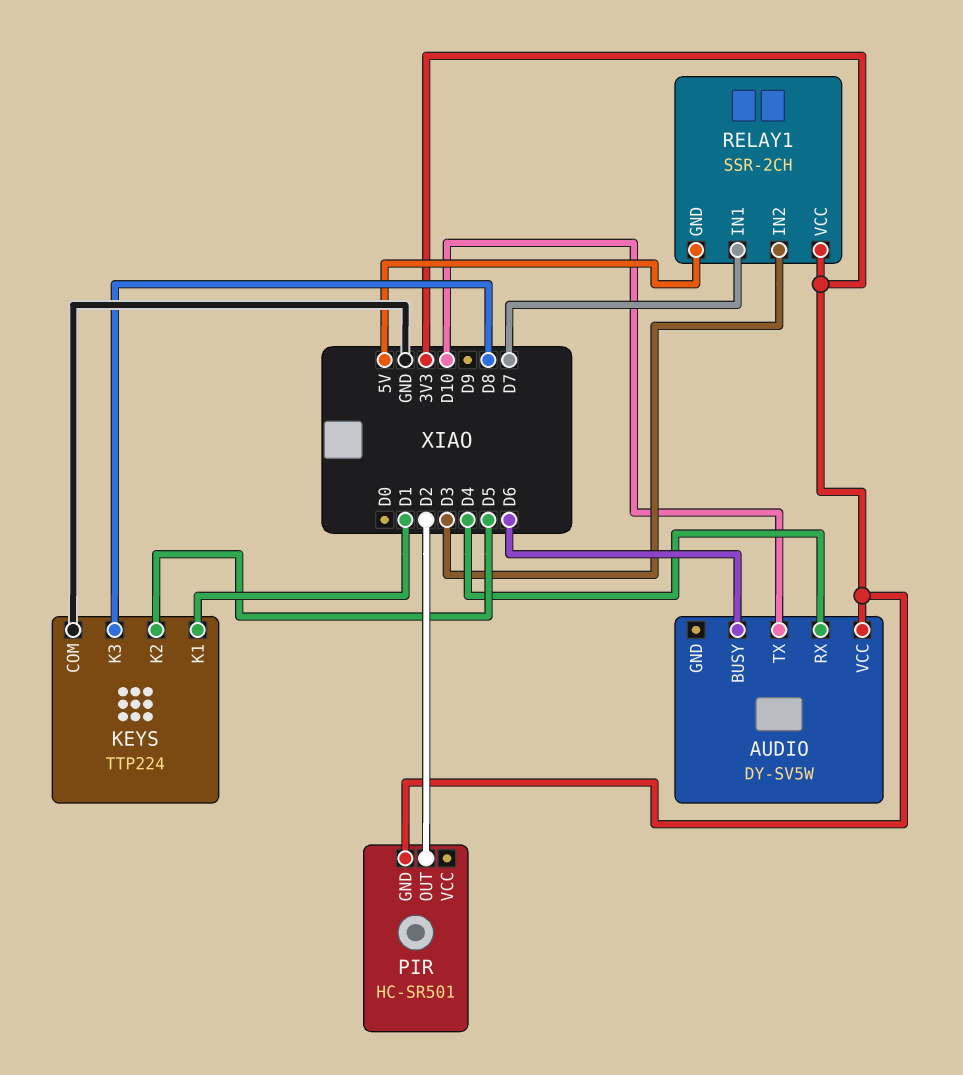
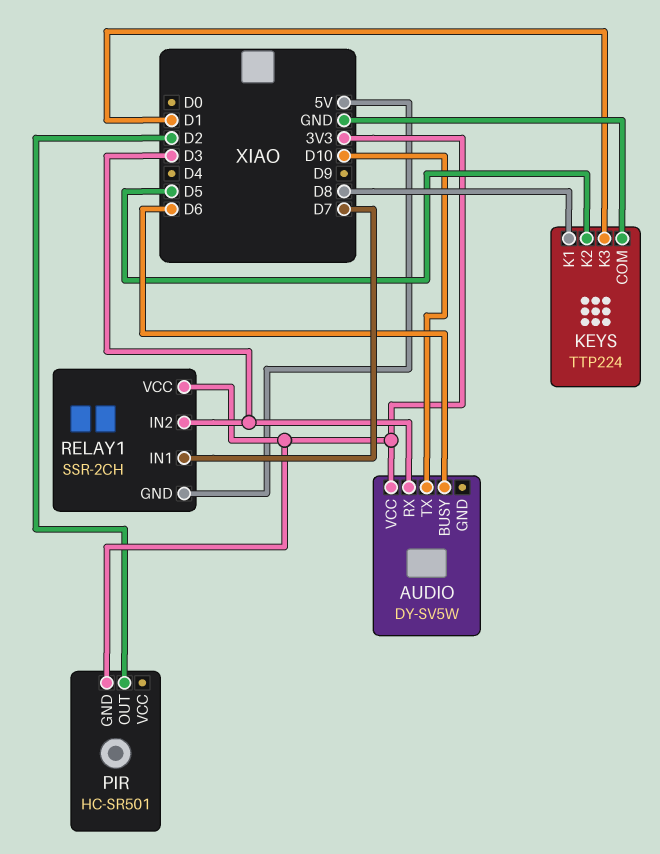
AUDIO pin RX: D4 -> D3
KEYS pin K1: D1 -> D8
KEYS pin K3: D8 -> D1

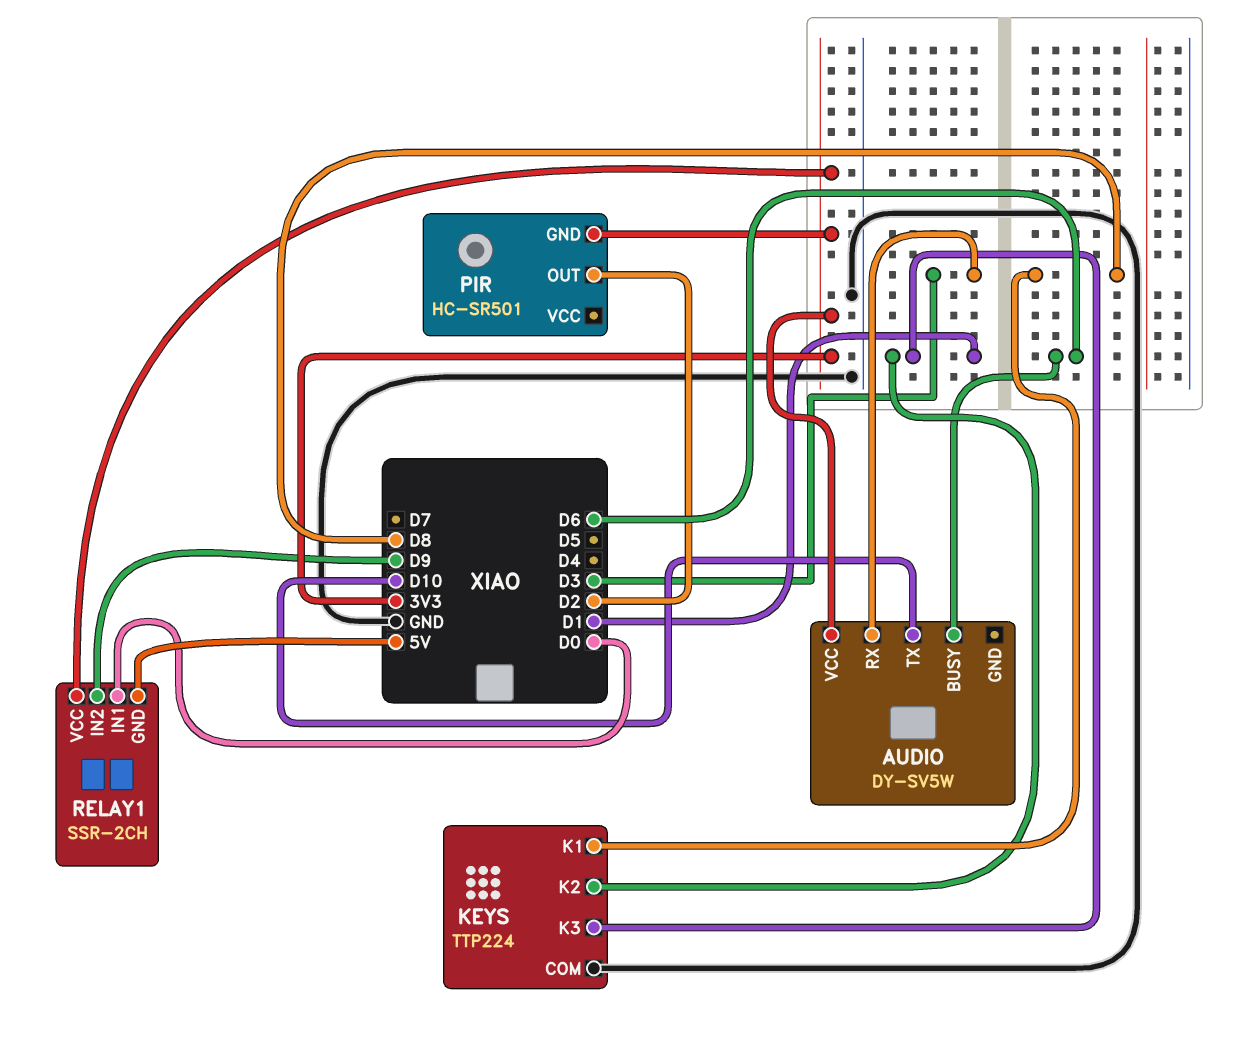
KEYS pin K2: D5 -> D1
RELAY1 pin IN1: D7 -> D0
RELAY1 pin IN2: D3 -> D9

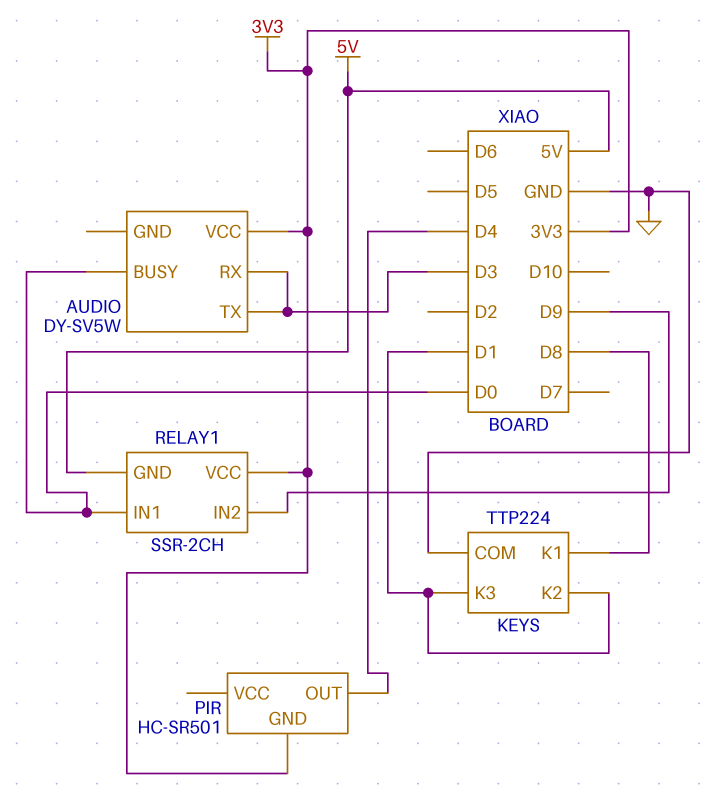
AUDIO pin BUSY: D6 -> D0
AUDIO pin TX: D10 -> D3
PIR pin OUT: D2 -> D4

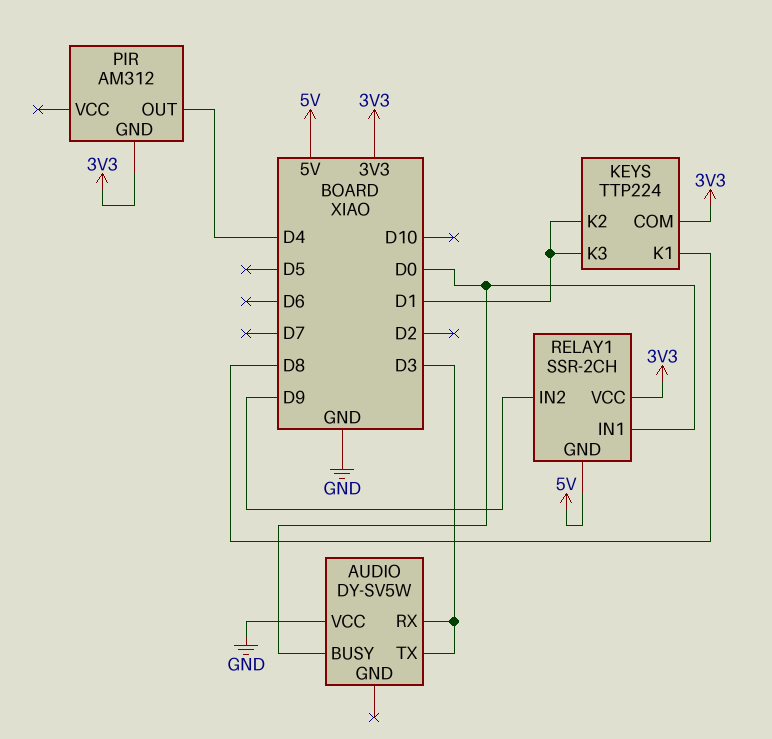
AUDIO pin VCC: 3V3 -> GND
KEYS pin COM: GND -> 3V3
PIR: HC-SR501 -> AM312

